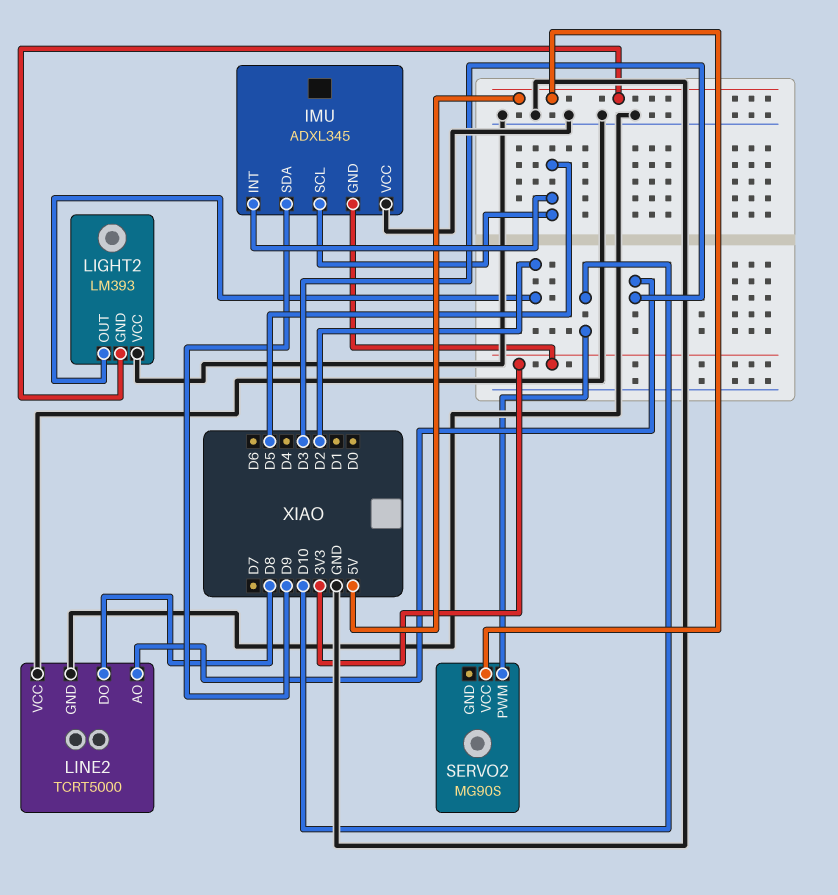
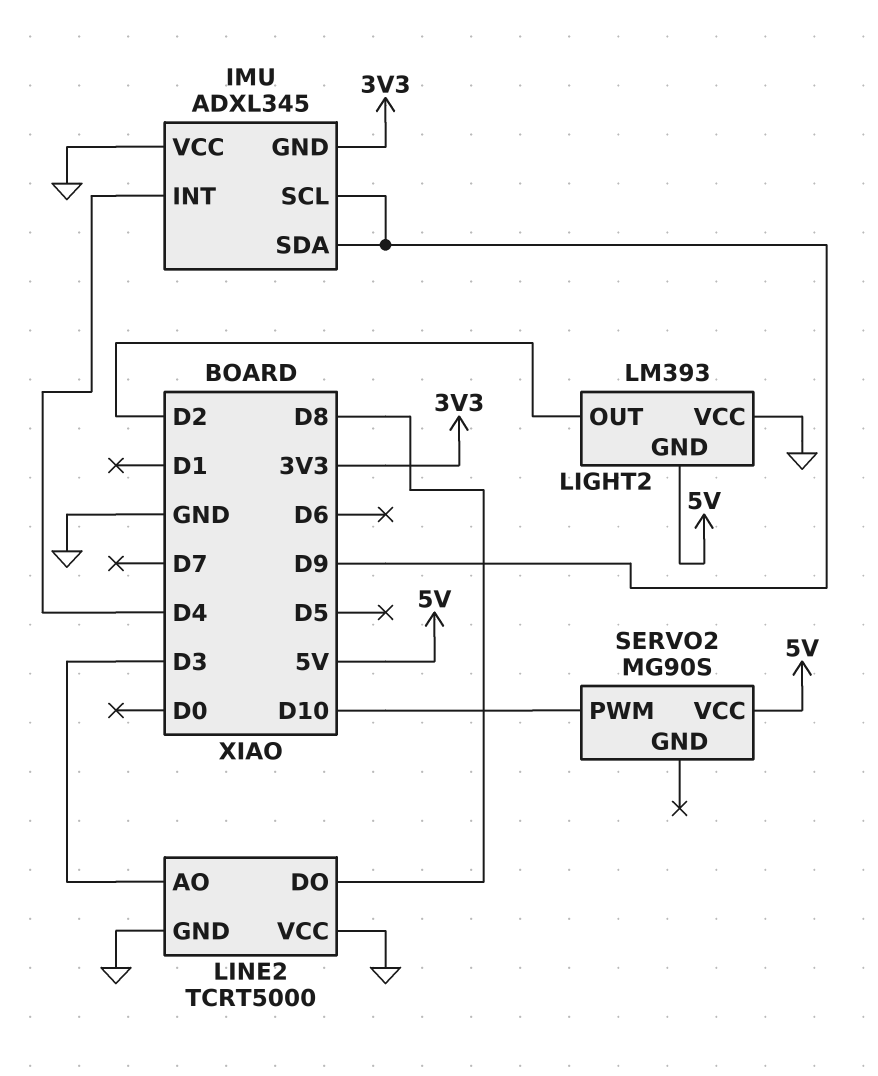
IMU pin INT: D5 -> D4
IMU pin SCL: D5 -> D9

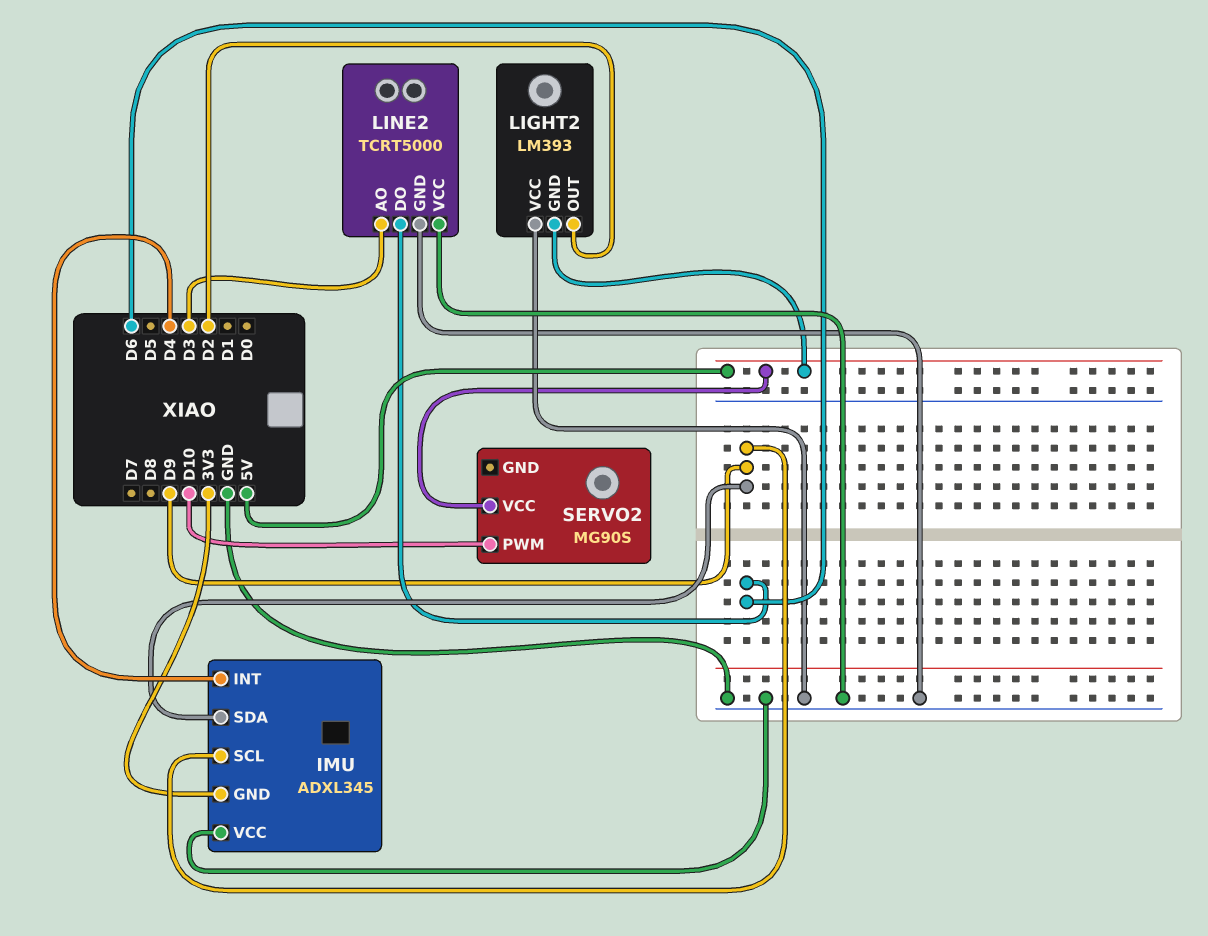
LINE2 pin DO: D8 -> D6

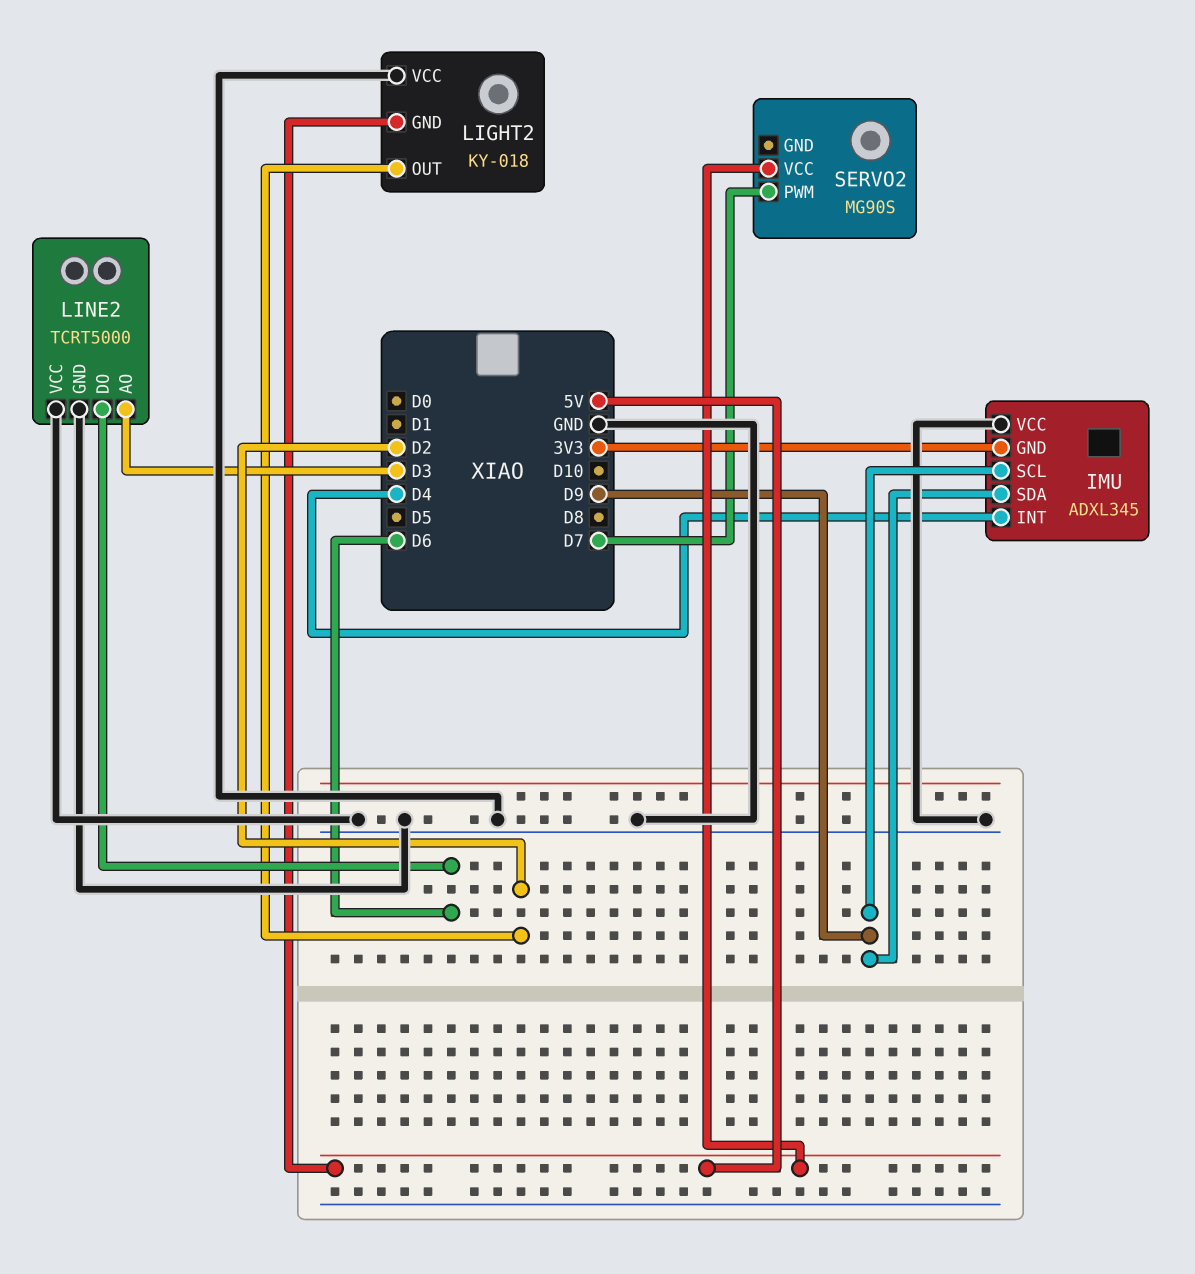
LIGHT2: LM393 -> KY-018
SERVO2 pin PWM: D10 -> D7

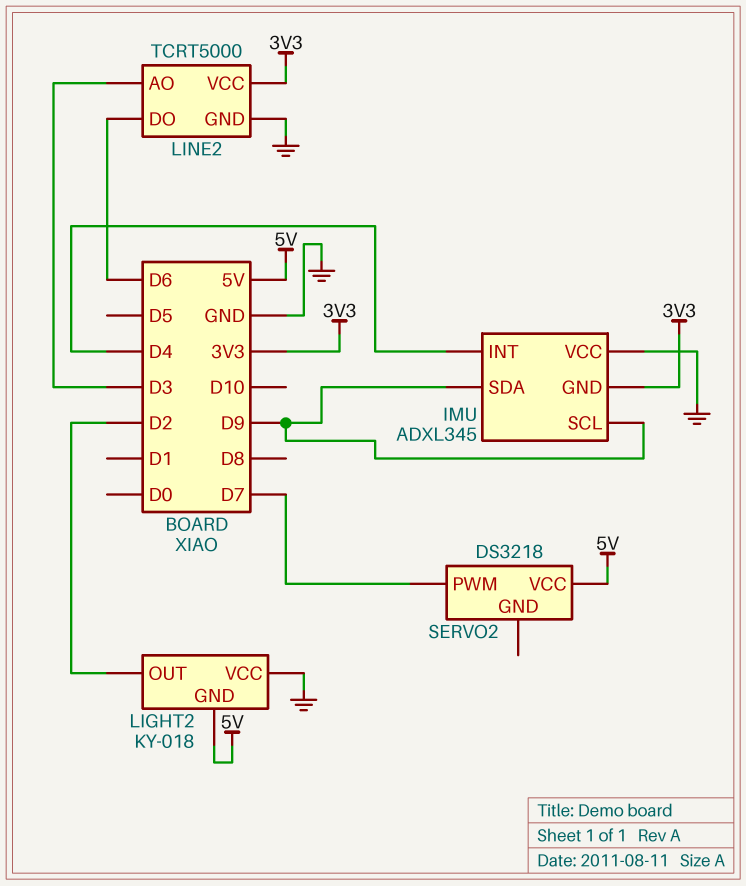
LINE2 pin VCC: GND -> 3V3
SERVO2: MG90S -> DS3218

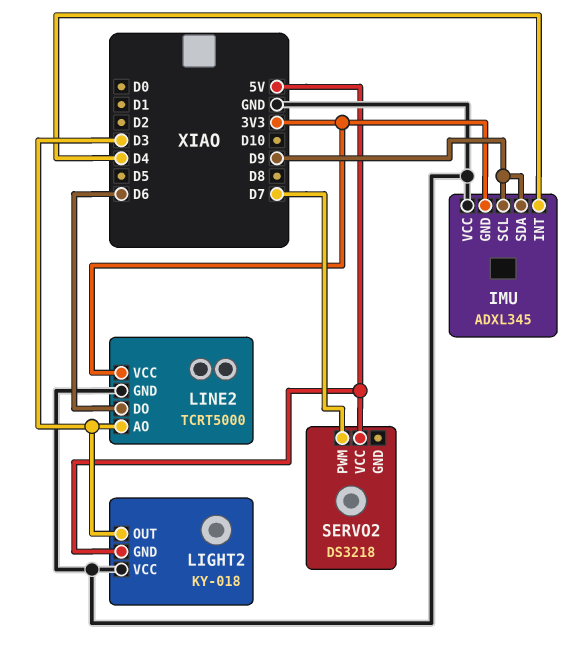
LIGHT2 pin OUT: D2 -> D3

